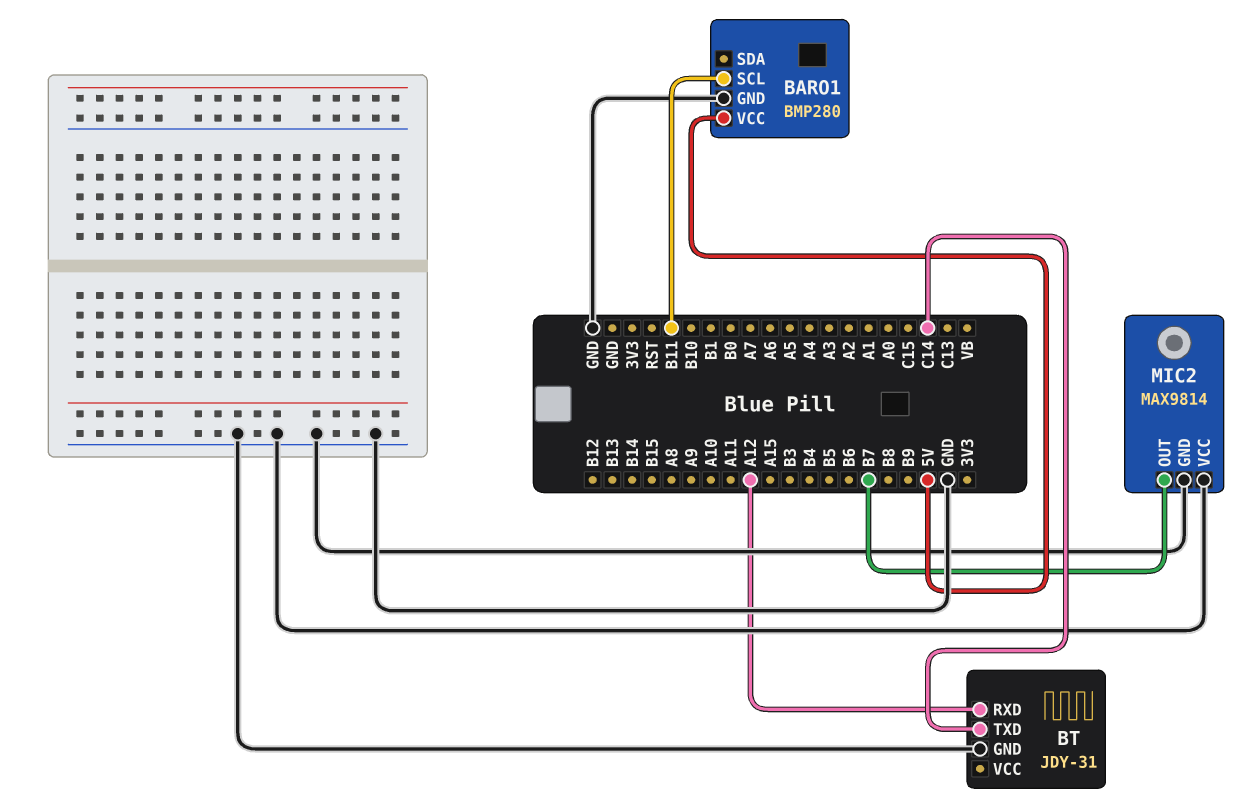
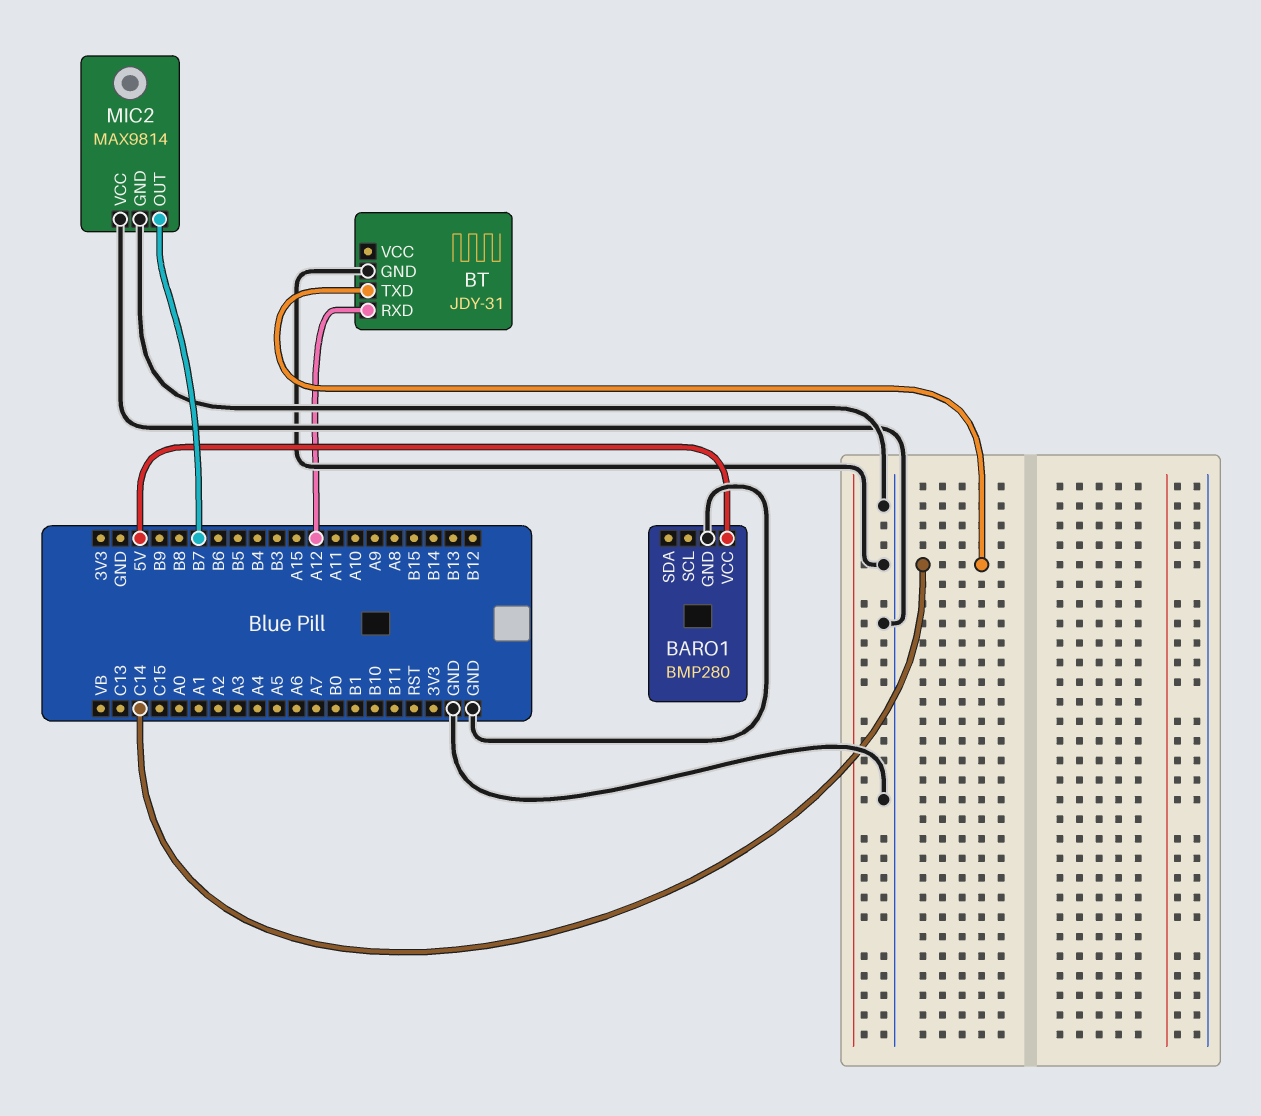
BARO1 pin SCL: B11 -> none

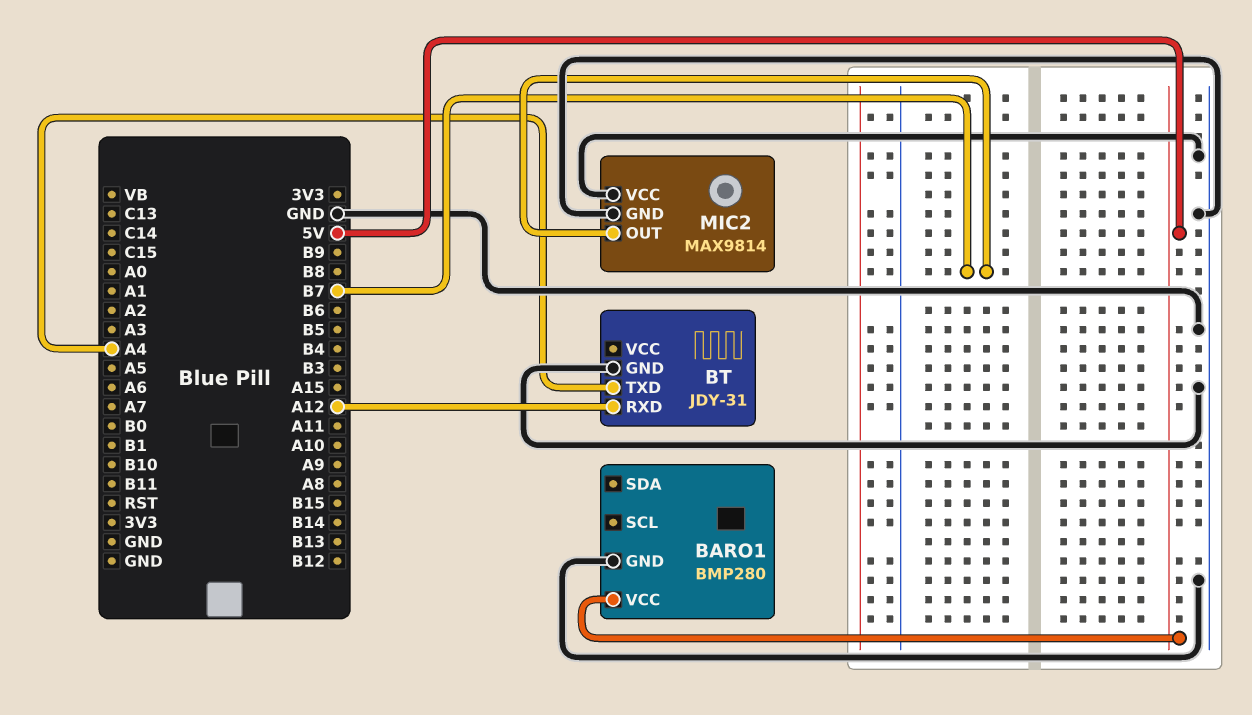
BT pin TXD: C14 -> A4

